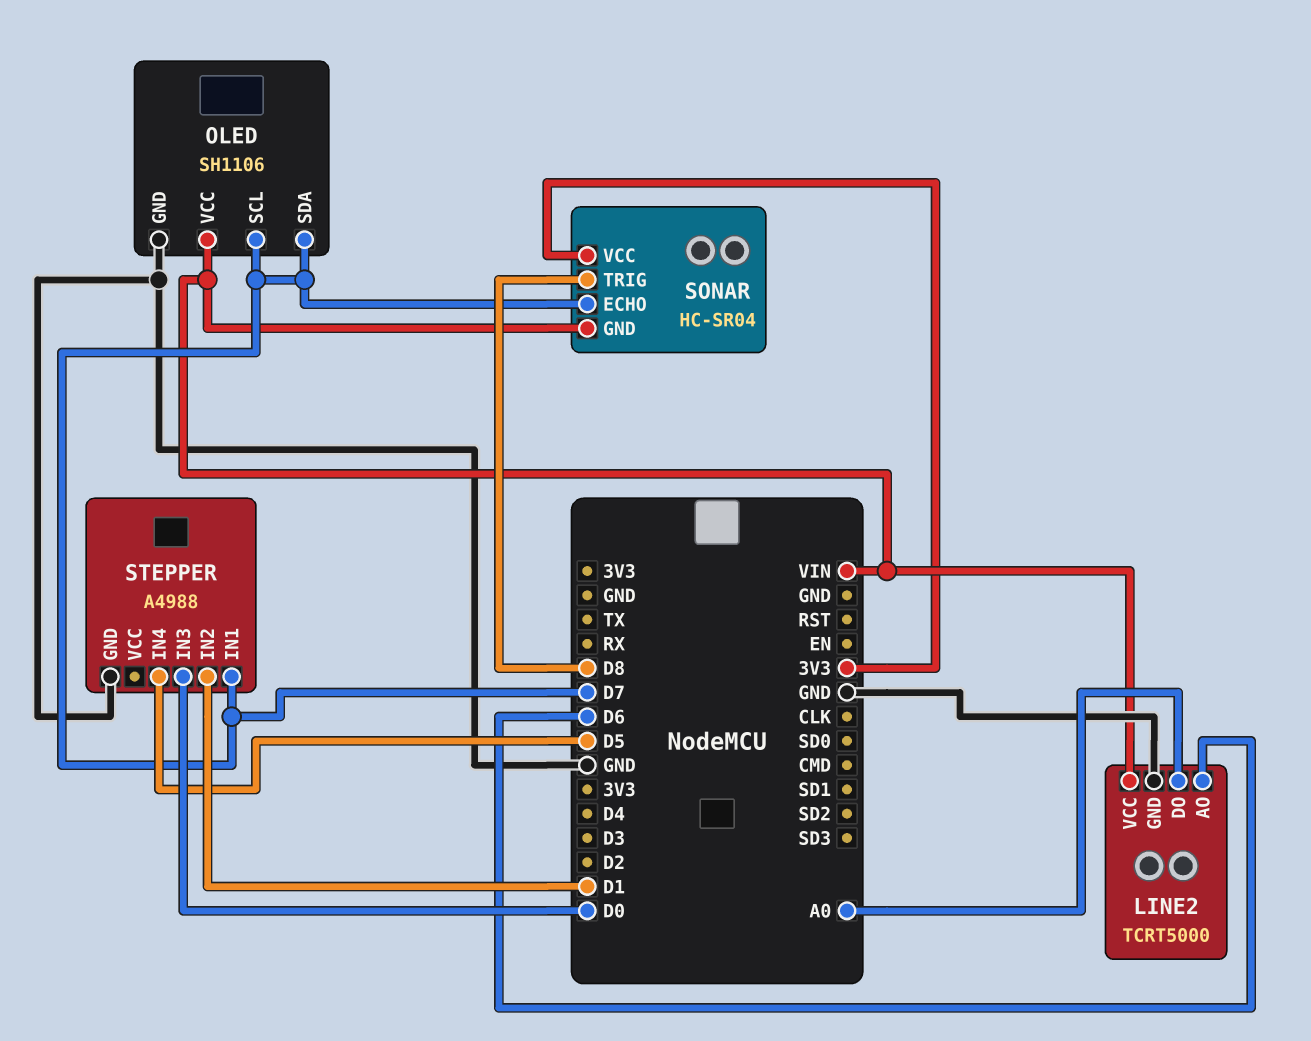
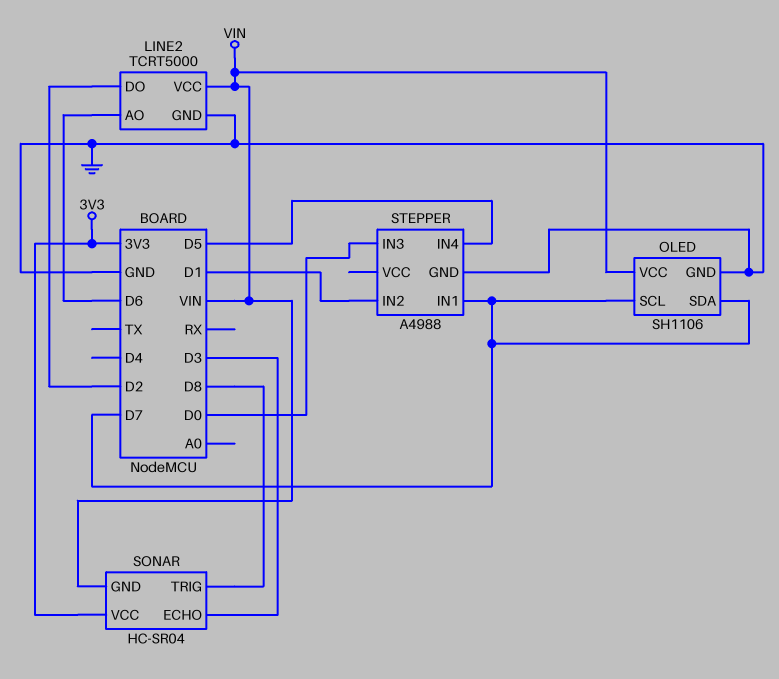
LINE2 pin DO: A0 -> D2
SONAR pin ECHO: D7 -> D3

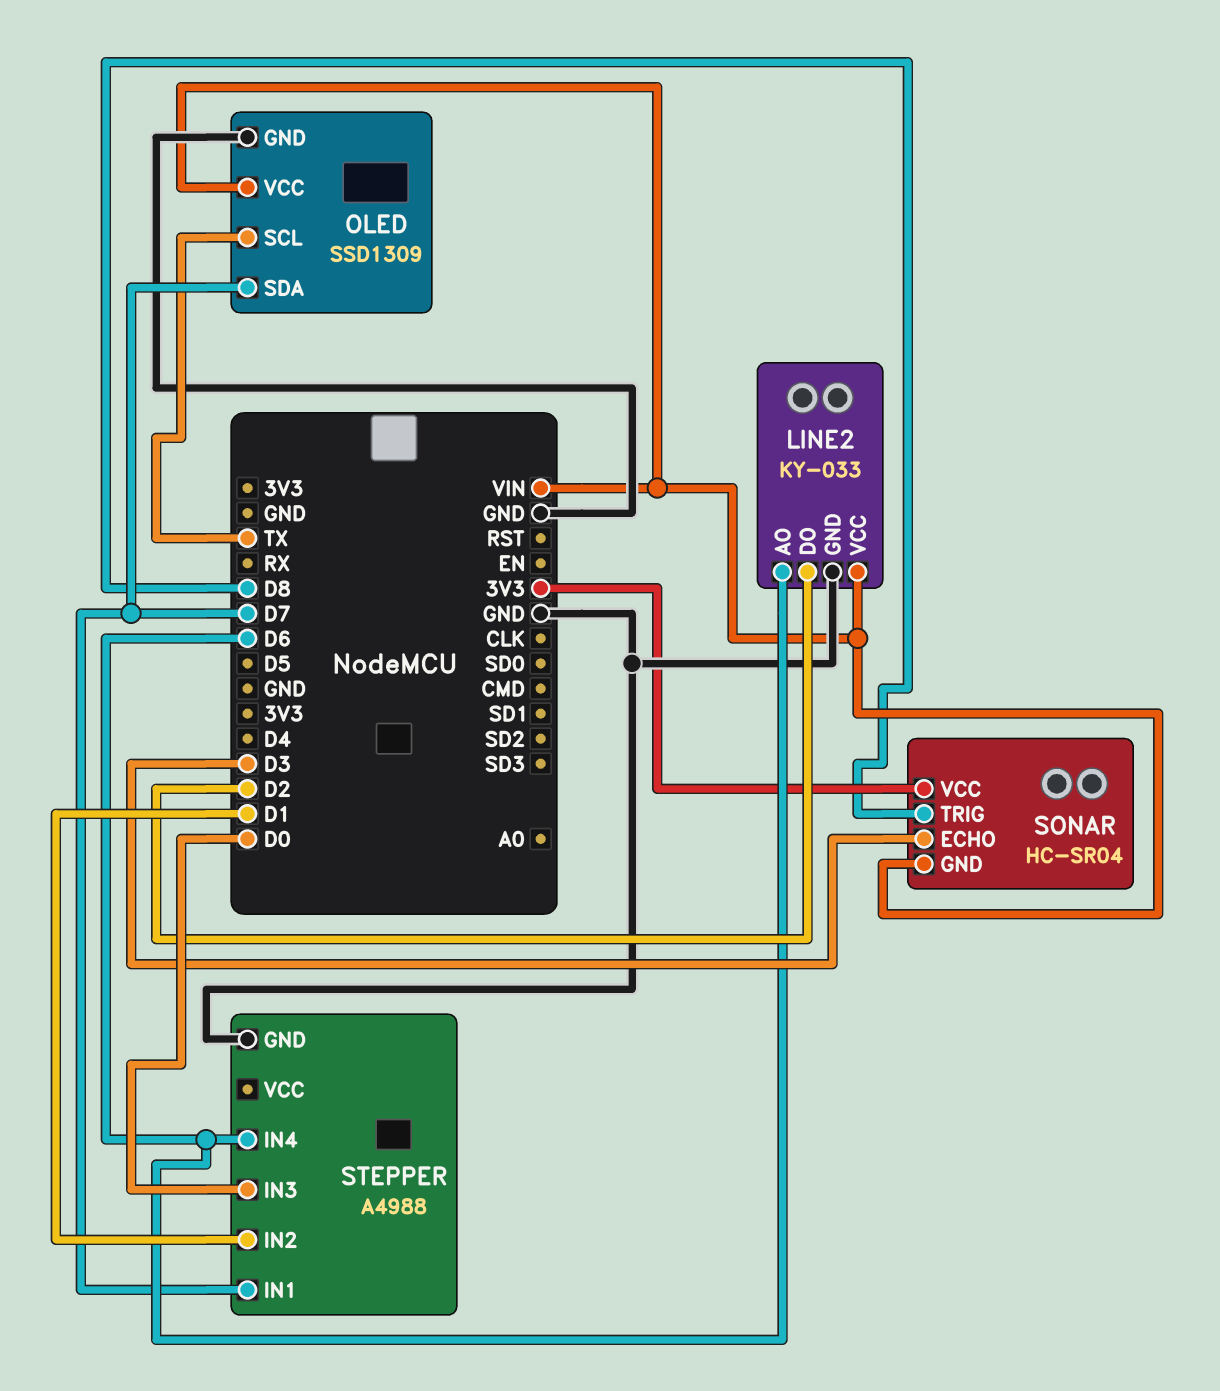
LINE2: TCRT5000 -> KY-033
OLED: SH1106 -> SSD1309
OLED pin SCL: D7 -> TX
STEPPER pin IN4: D5 -> D6

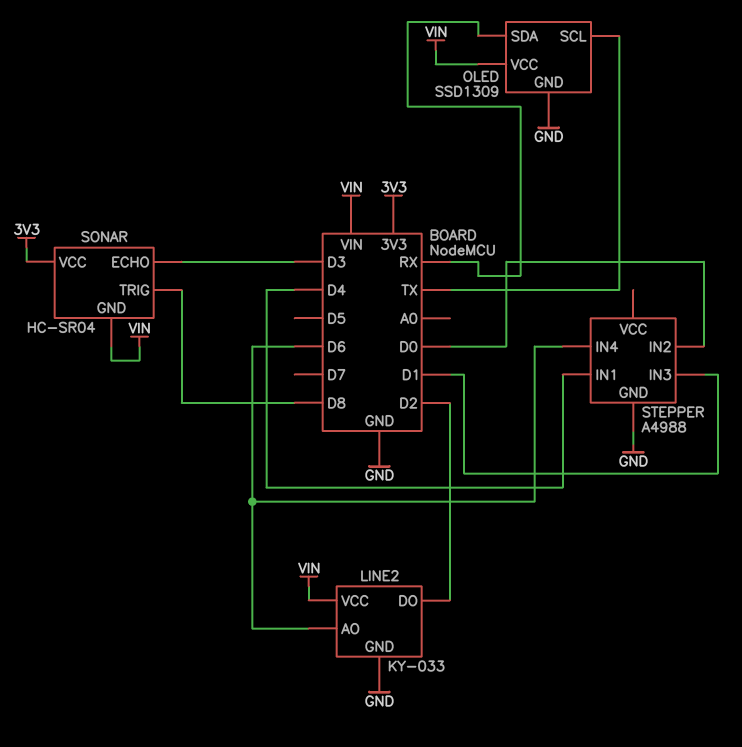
OLED pin SDA: D7 -> RX
STEPPER pin IN1: D7 -> D4
STEPPER pin IN2: D1 -> D0
STEPPER pin IN3: D0 -> D1

